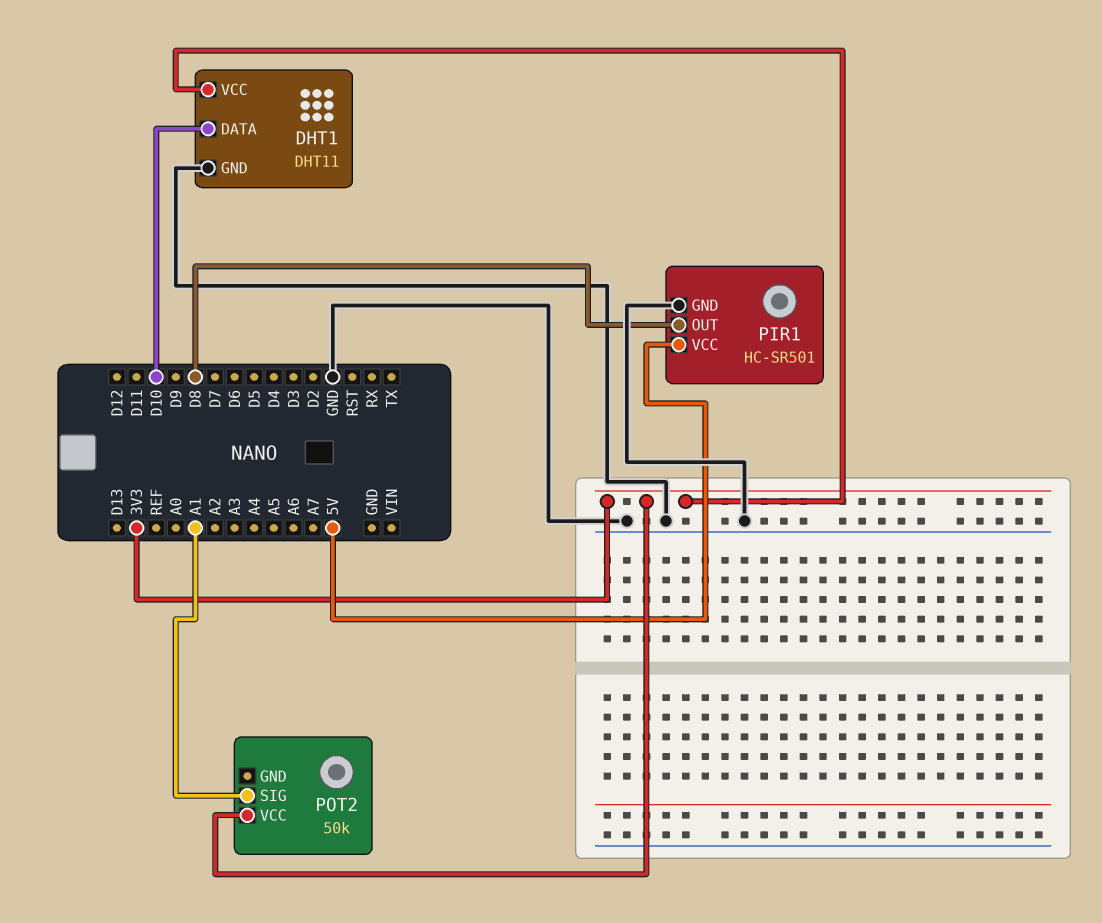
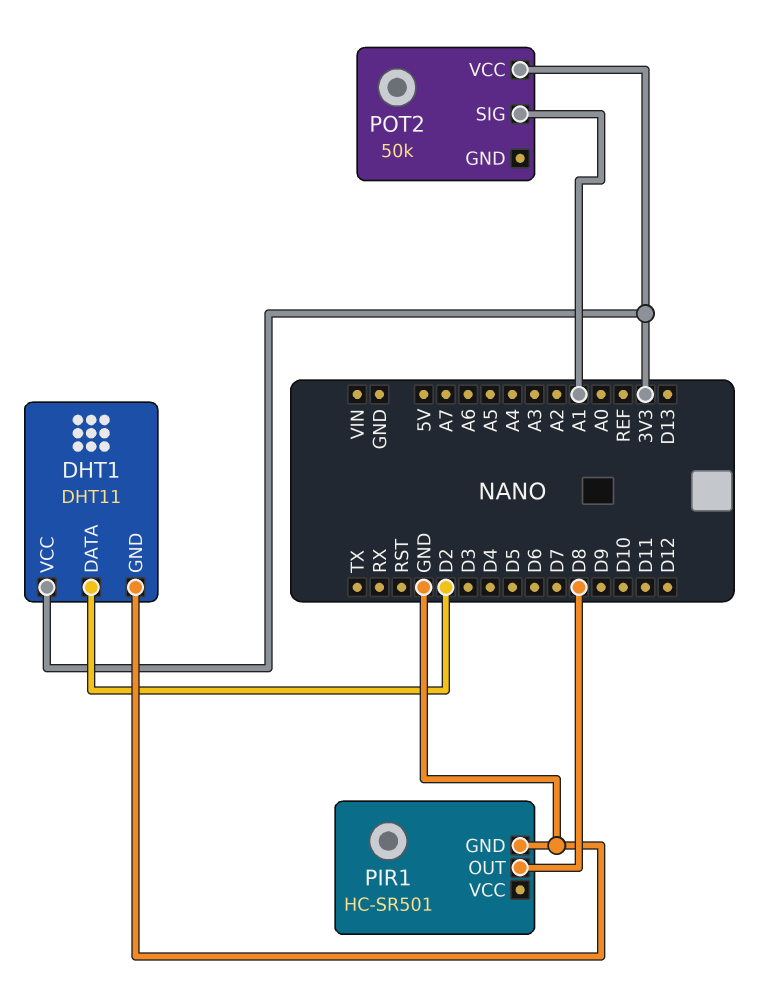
DHT1 pin DATA: D10 -> D2
PIR1 pin VCC: 5V -> none

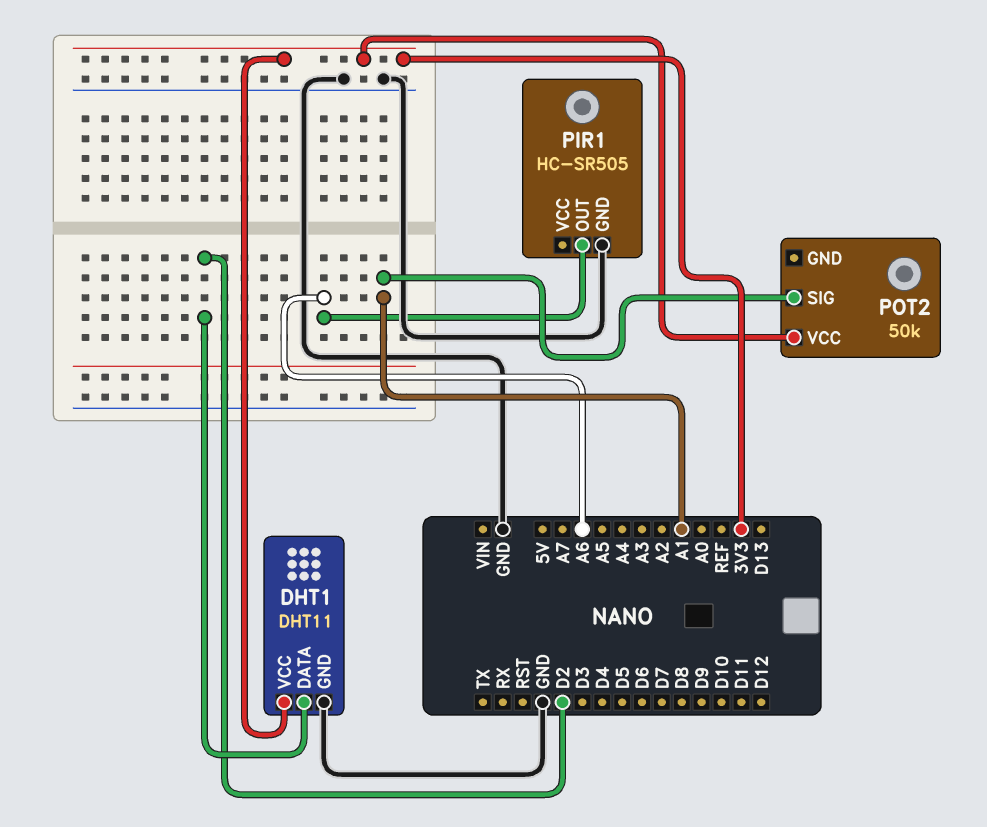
PIR1: HC-SR501 -> HC-SR505
PIR1 pin OUT: D8 -> A6

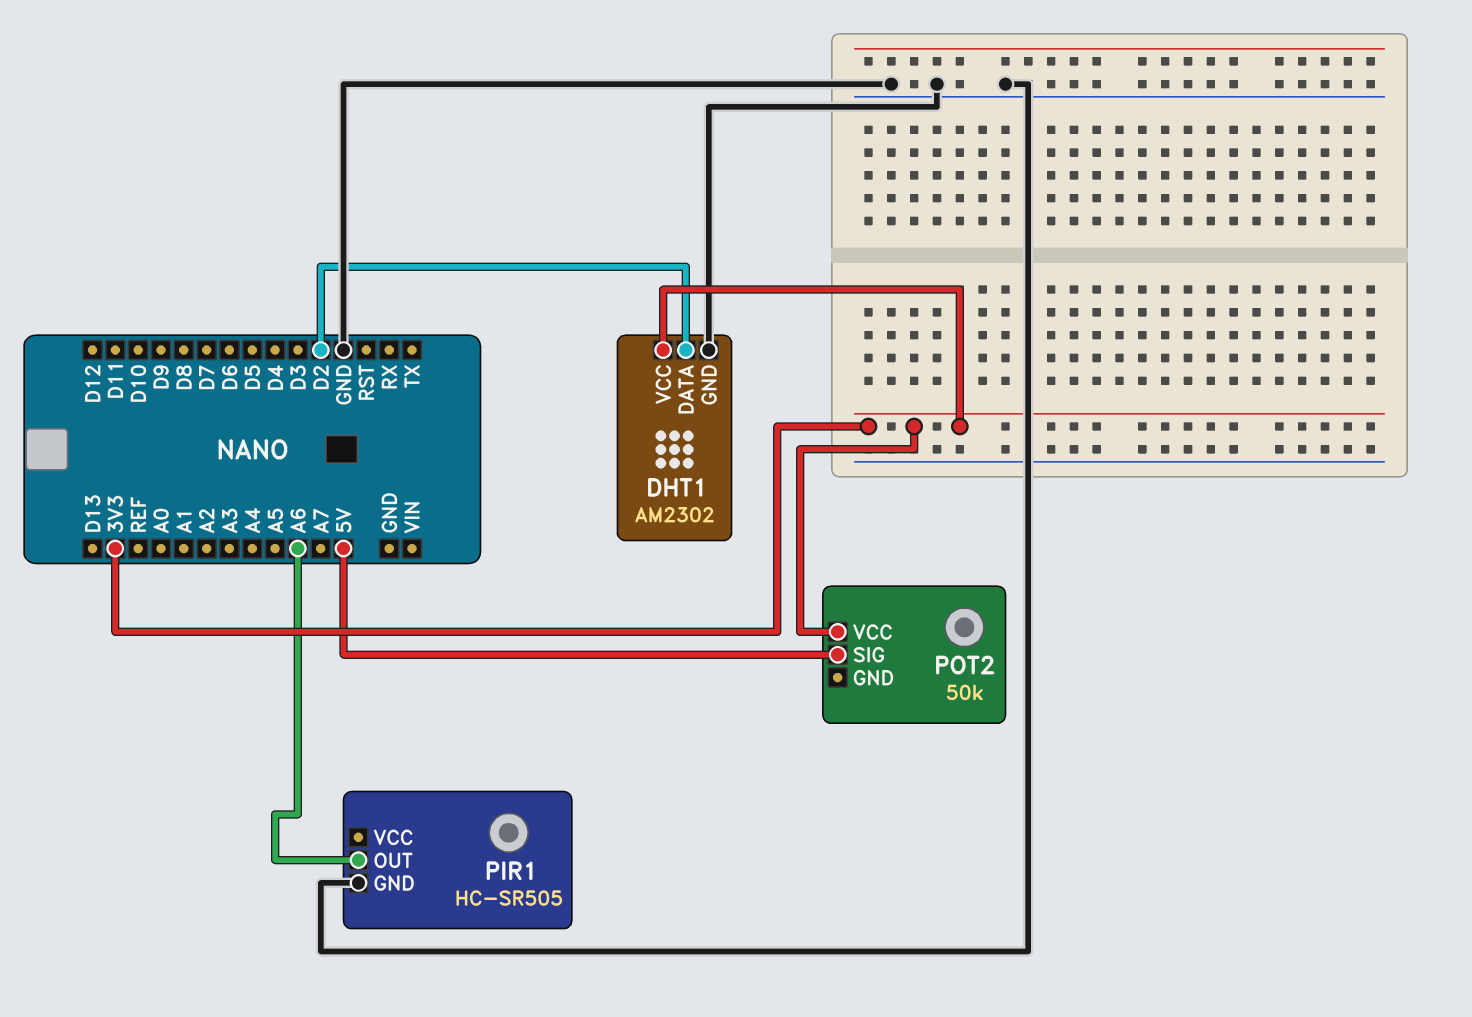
DHT1: DHT11 -> AM2302
POT2 pin SIG: A1 -> 5V

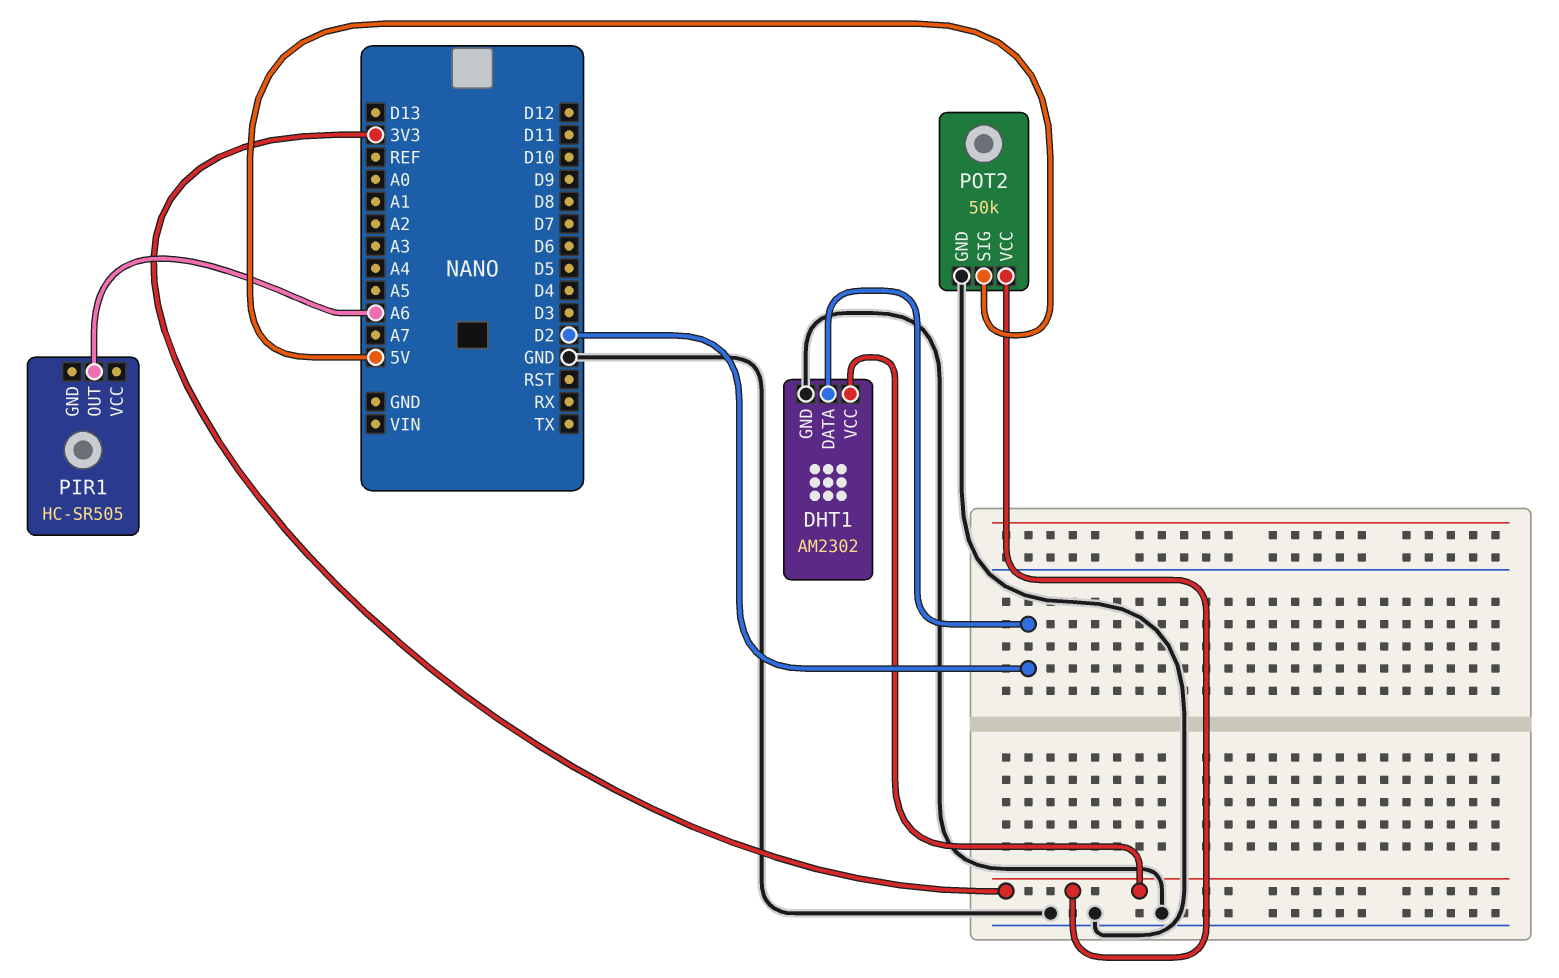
PIR1 pin GND: GND -> none
POT2 pin GND: none -> GND

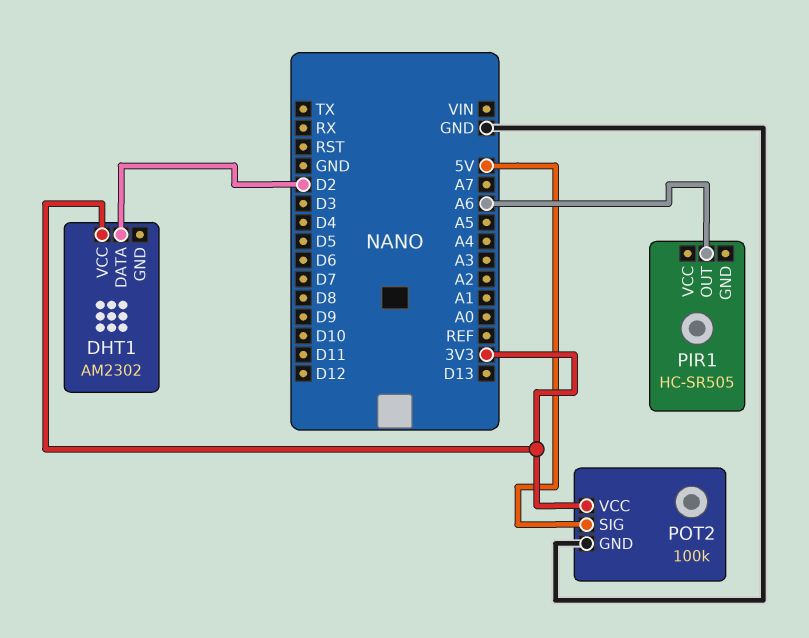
DHT1 pin GND: GND -> none
POT2: 50k -> 100k

